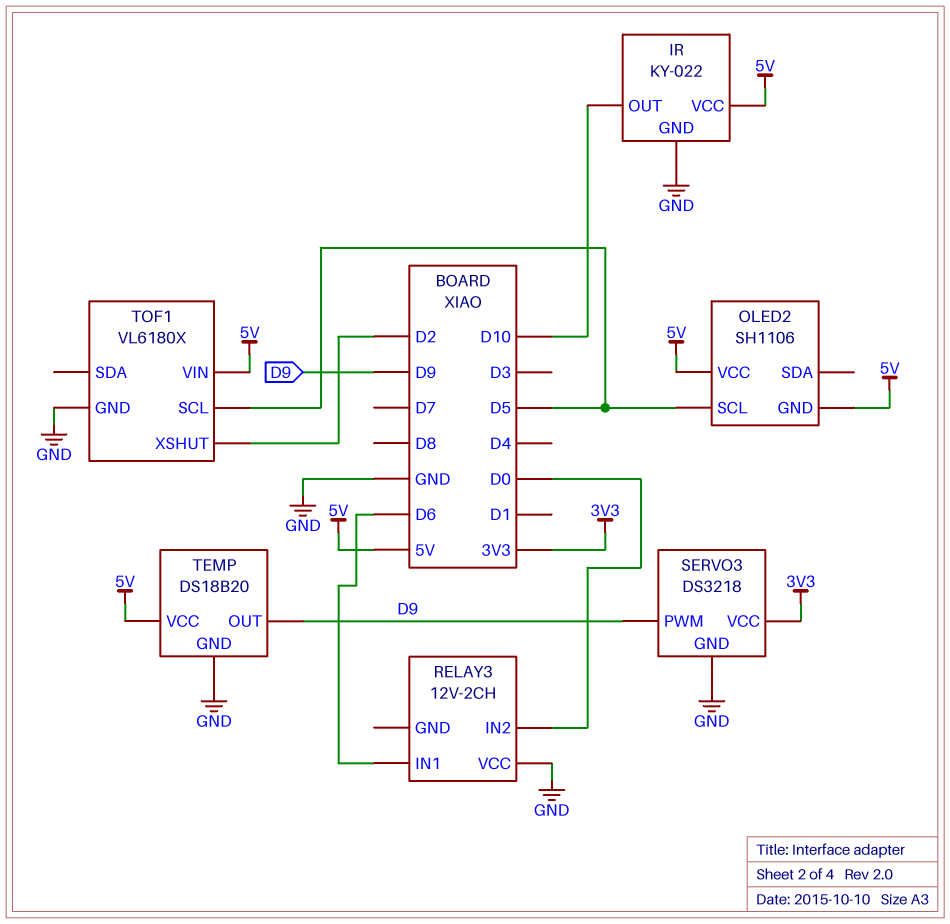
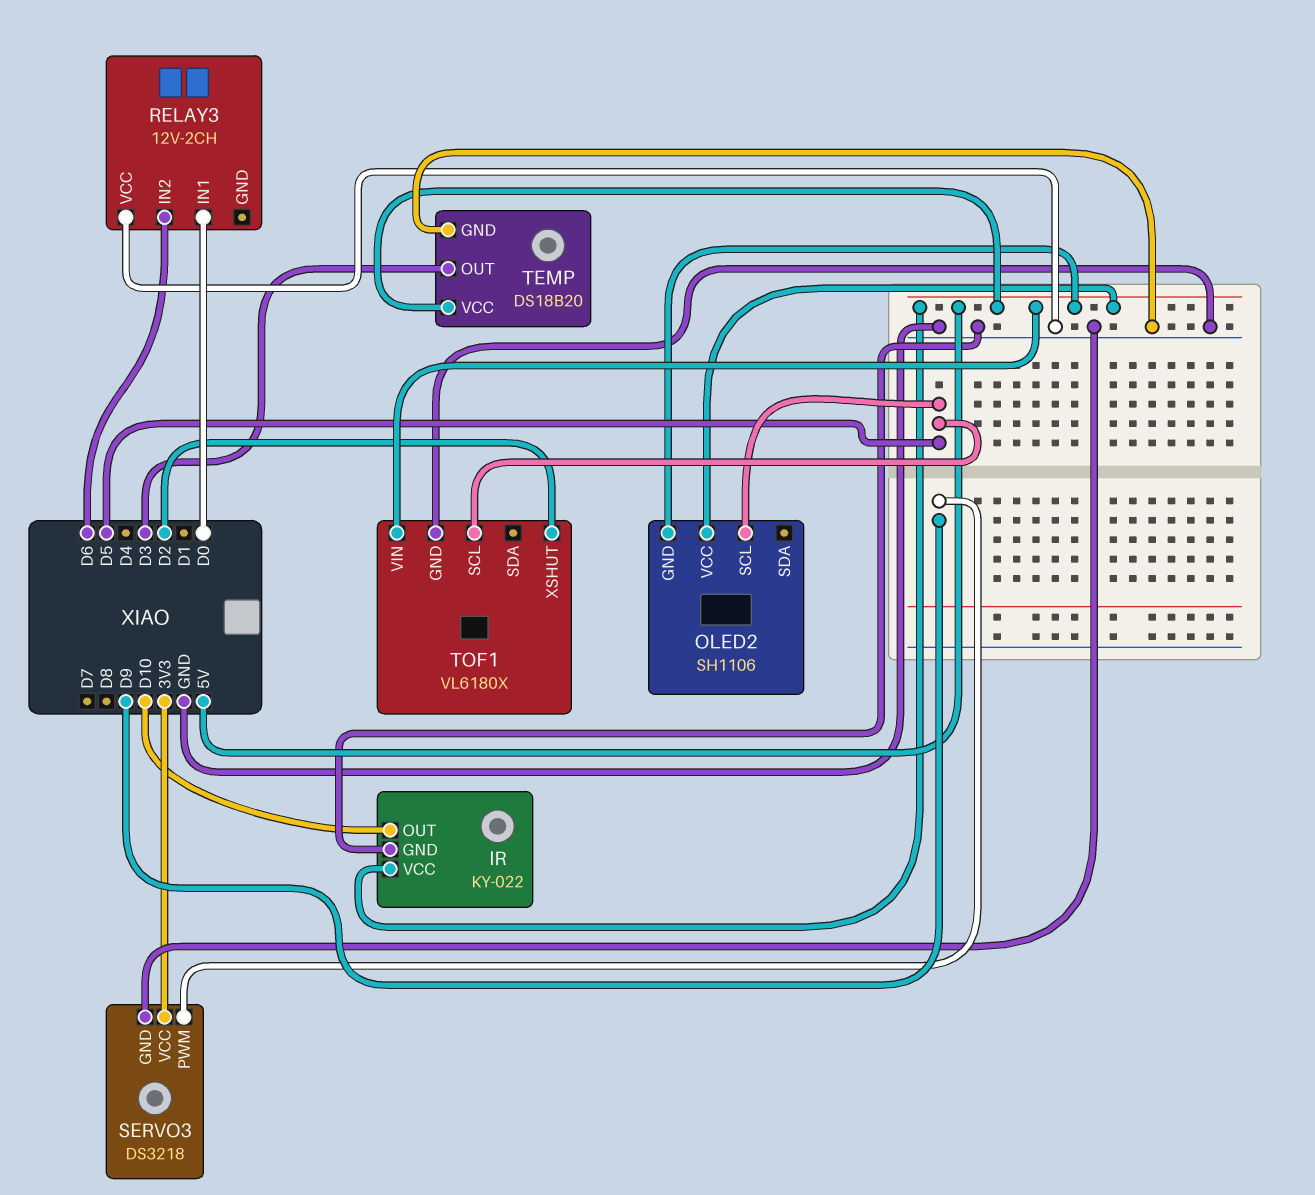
RELAY3 pin IN1: D6 -> D0
RELAY3 pin IN2: D0 -> D6
TEMP pin OUT: D9 -> D3

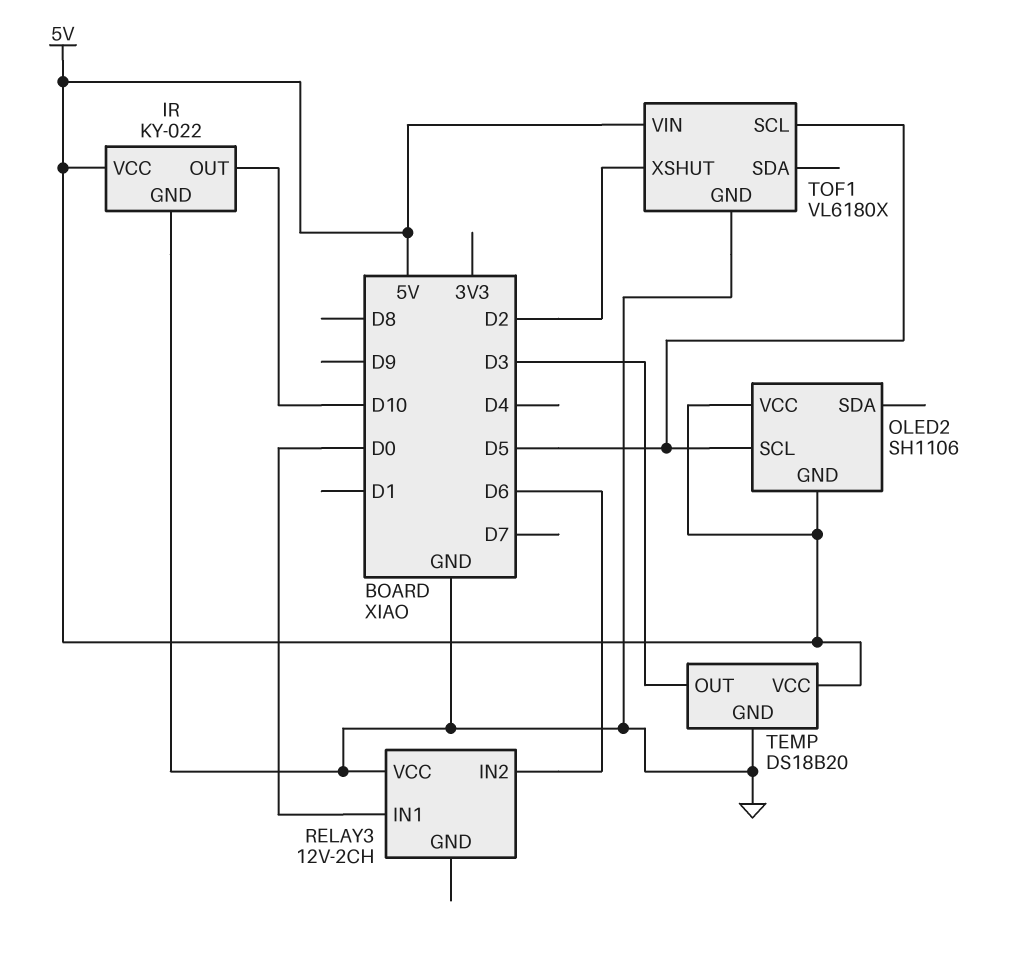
SERVO3: DS3218 -> none
SERVO3 pin GND: GND -> none
SERVO3 pin PWM: D9 -> none
SERVO3 pin VCC: 3V3 -> none

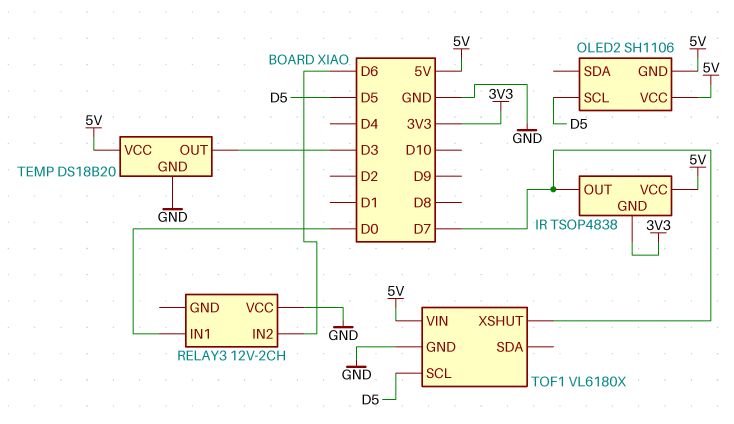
IR: KY-022 -> TSOP4838
IR pin GND: GND -> 3V3
IR pin OUT: D10 -> D7
TOF1 pin XSHUT: D2 -> D7

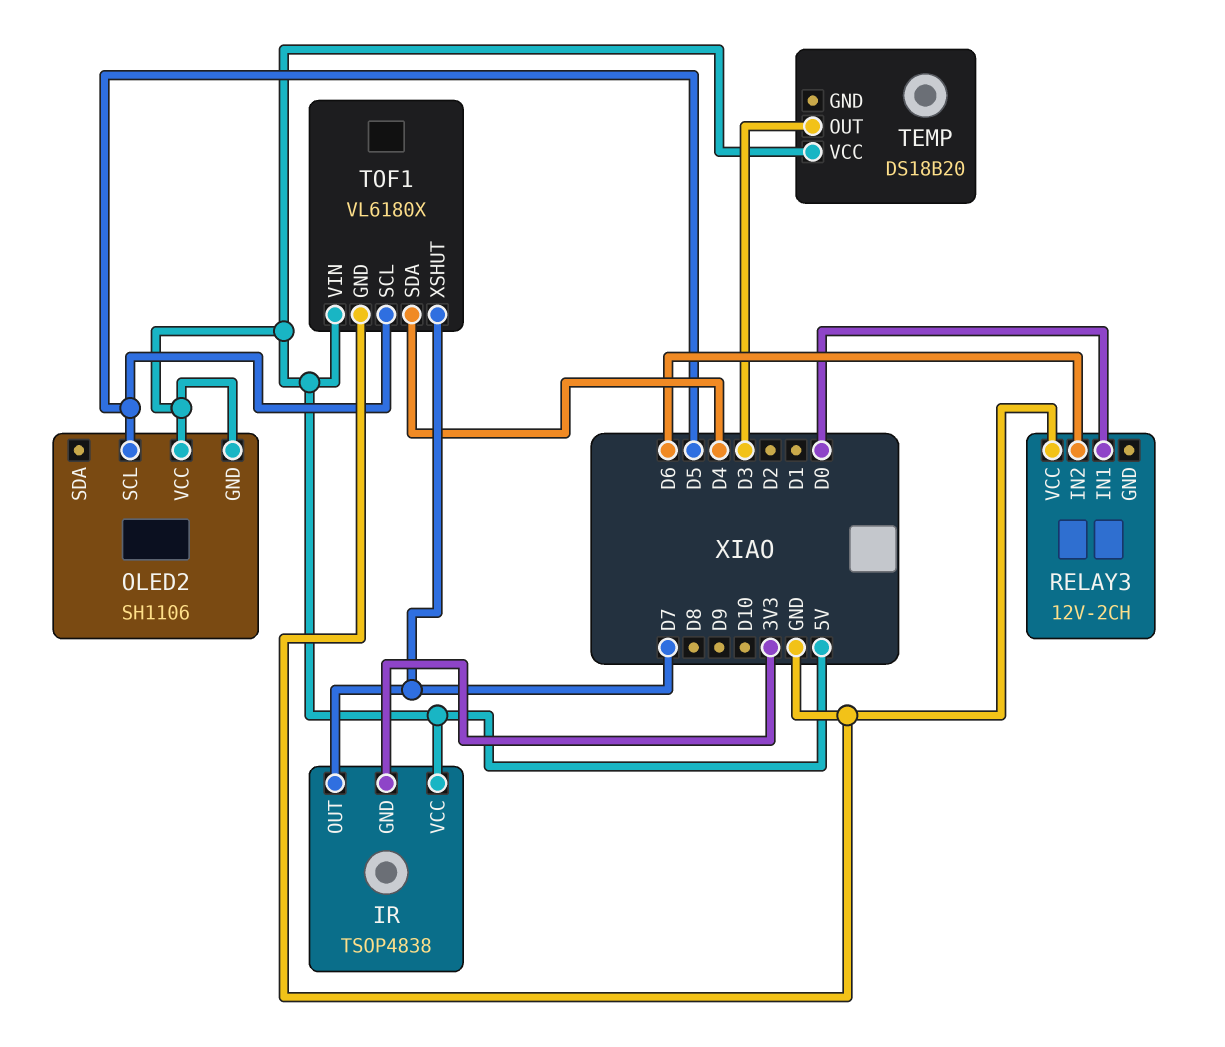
TEMP pin GND: GND -> none
TOF1 pin SDA: none -> D4

